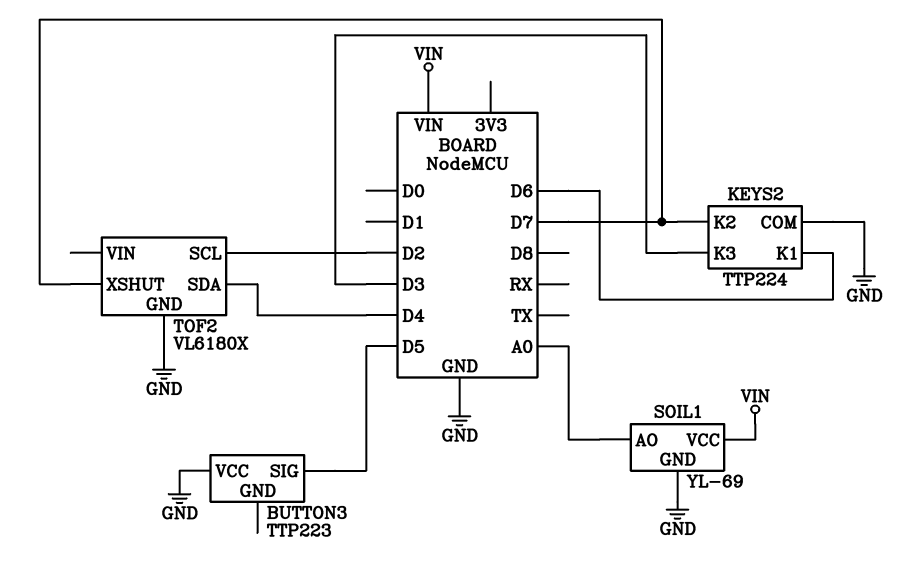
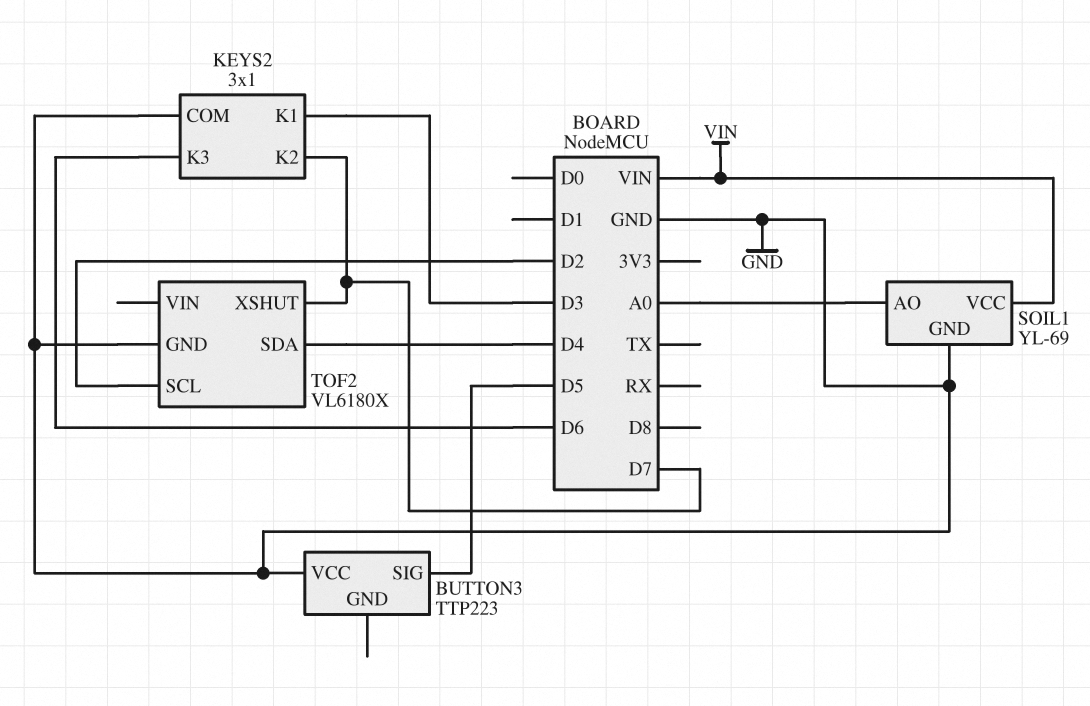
KEYS2: TTP224 -> 3x1
KEYS2 pin K1: D6 -> D3
KEYS2 pin K3: D3 -> D6

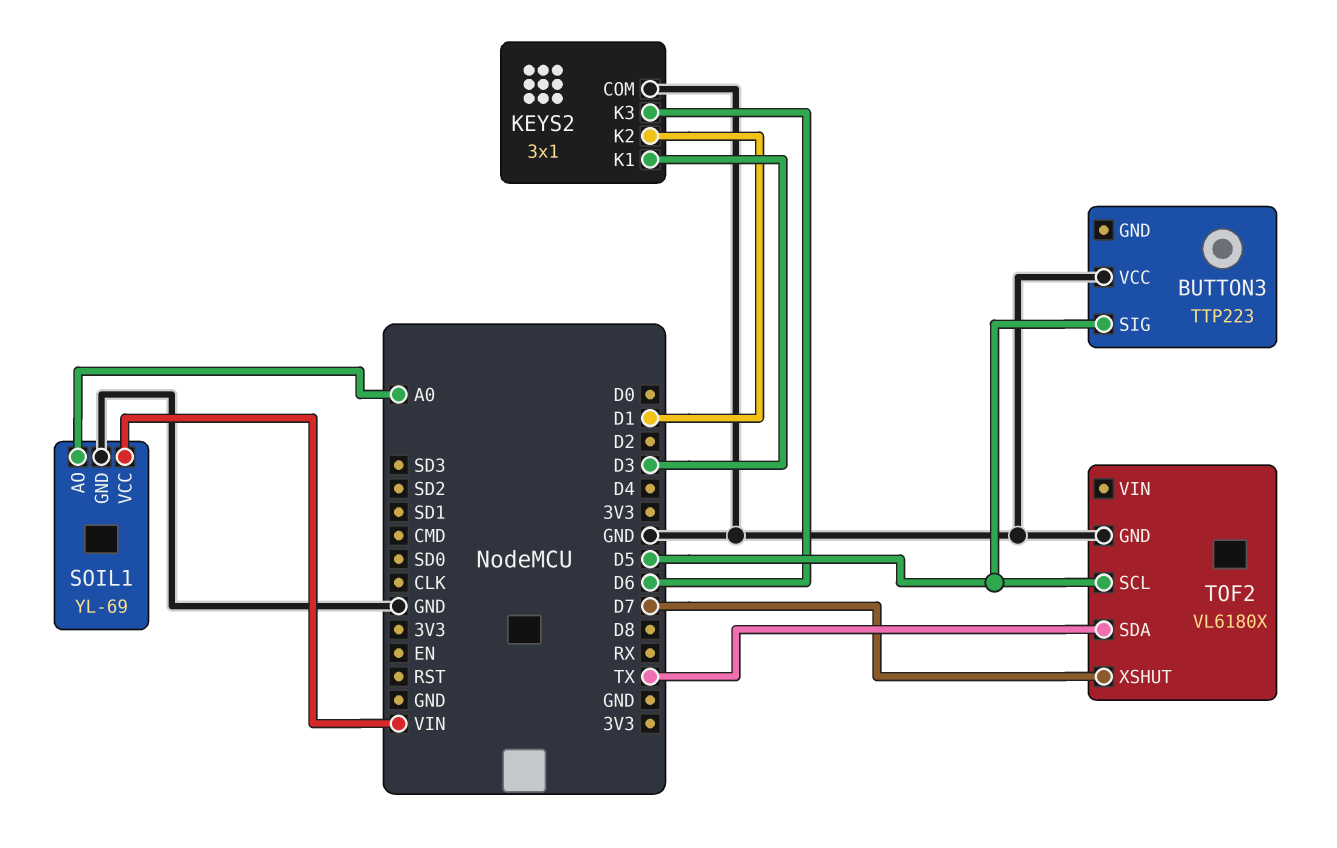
KEYS2 pin K2: D7 -> D1
TOF2 pin SCL: D2 -> D5
TOF2 pin SDA: D4 -> TX

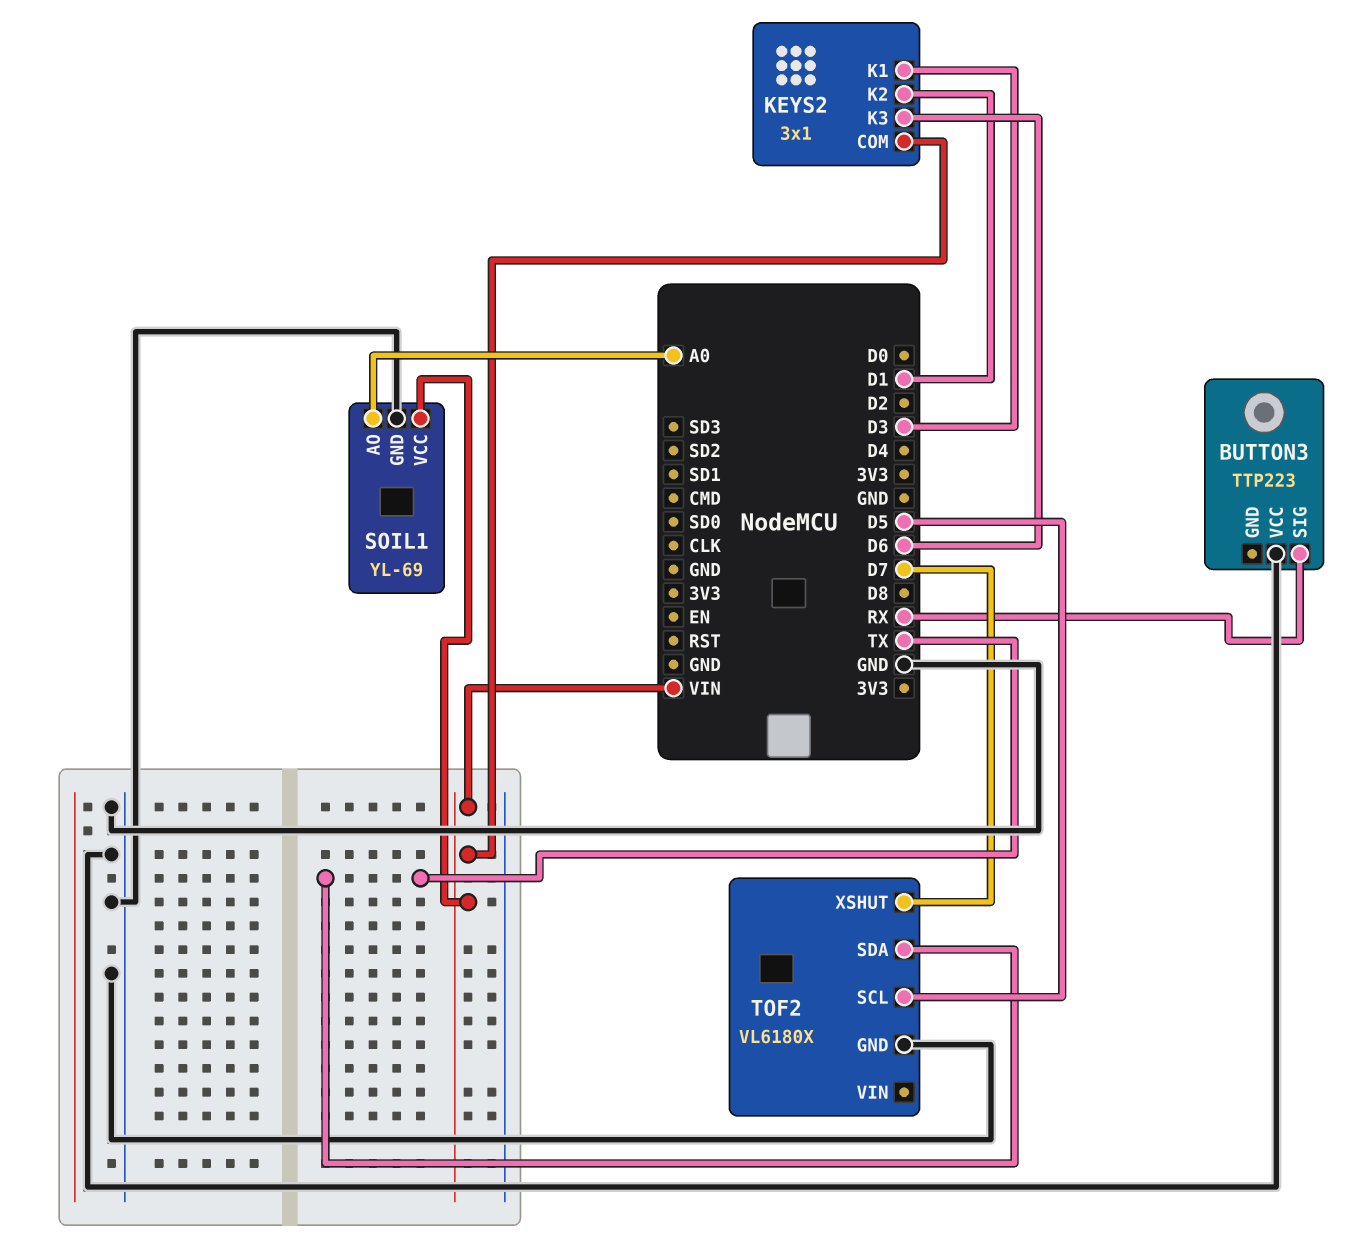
BUTTON3 pin SIG: D5 -> RX
KEYS2 pin COM: GND -> VIN

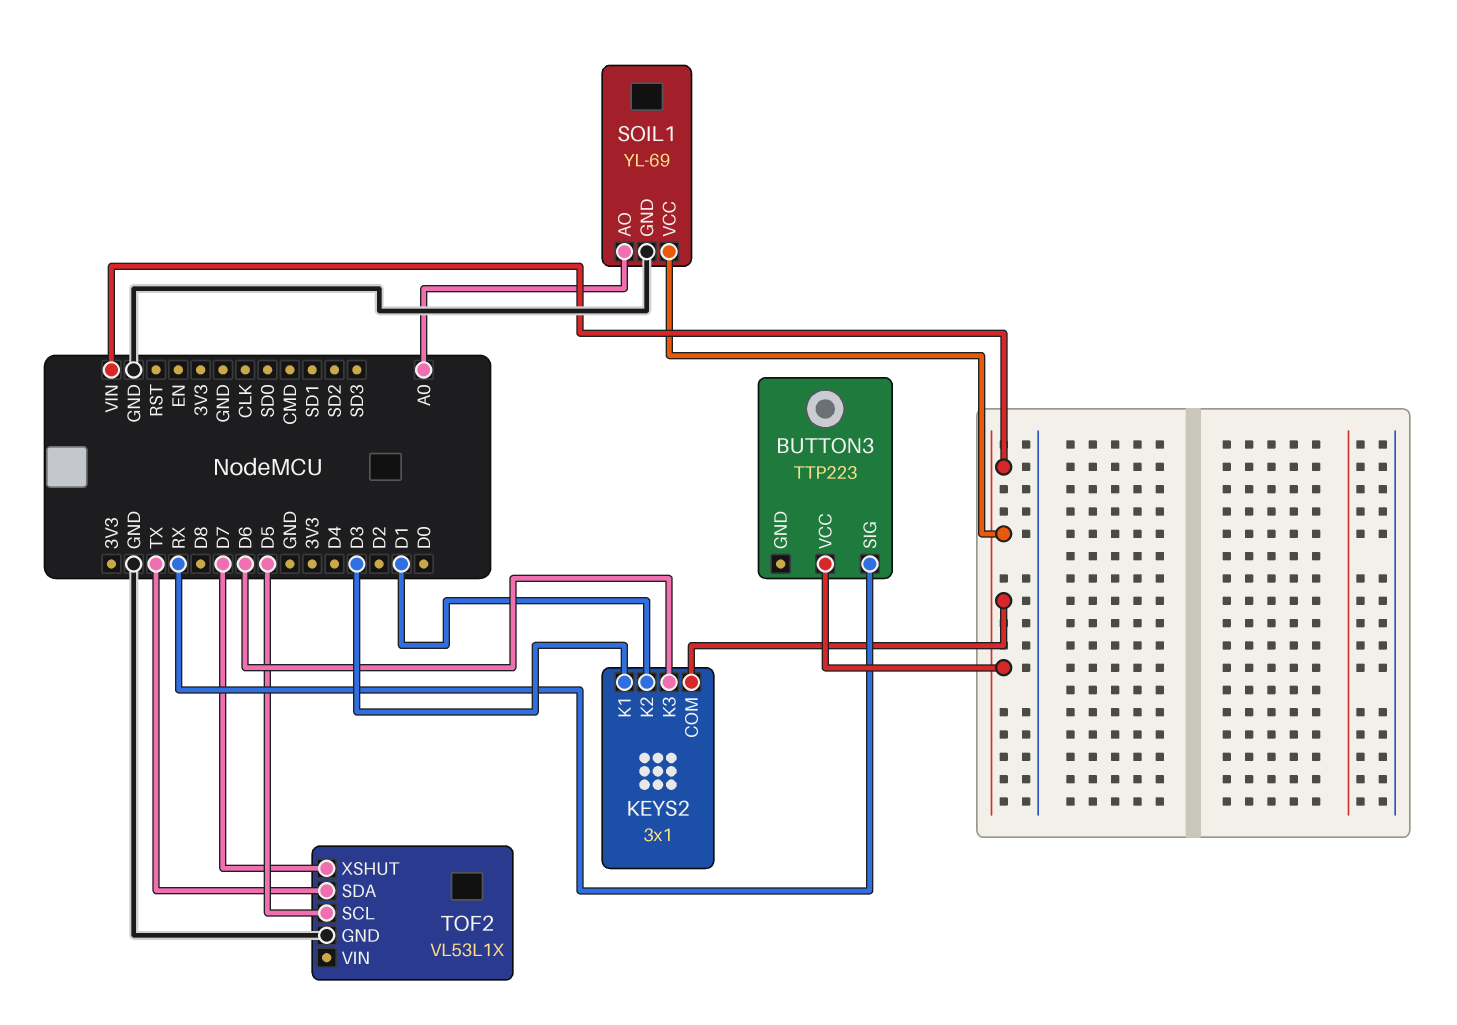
BUTTON3 pin VCC: GND -> VIN
TOF2: VL6180X -> VL53L1X

